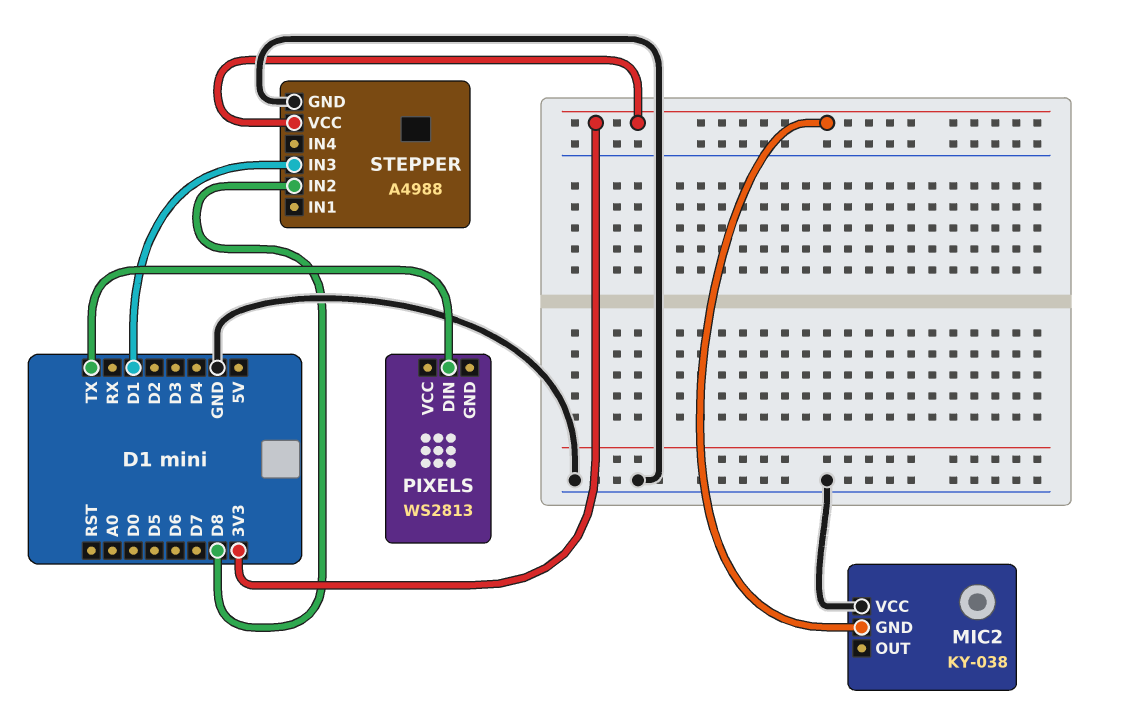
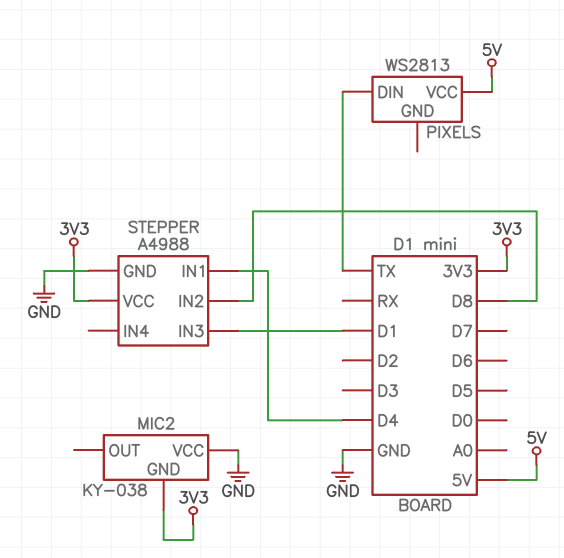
PIXELS pin VCC: none -> 5V
STEPPER pin IN1: none -> D4

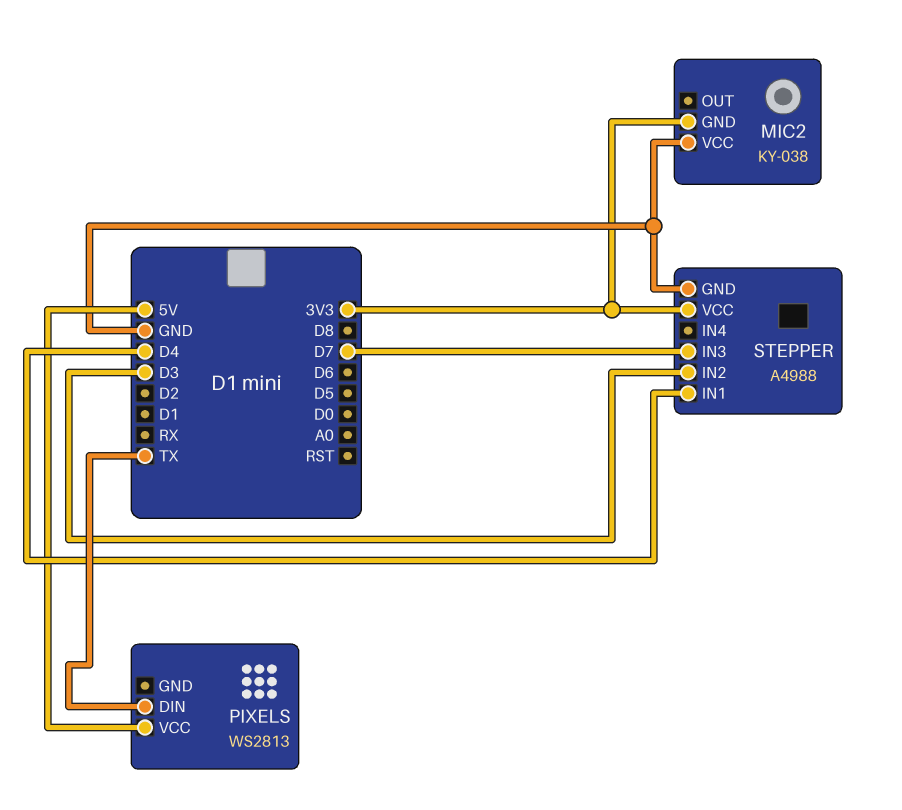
STEPPER pin IN2: D8 -> D3
STEPPER pin IN3: D1 -> D7

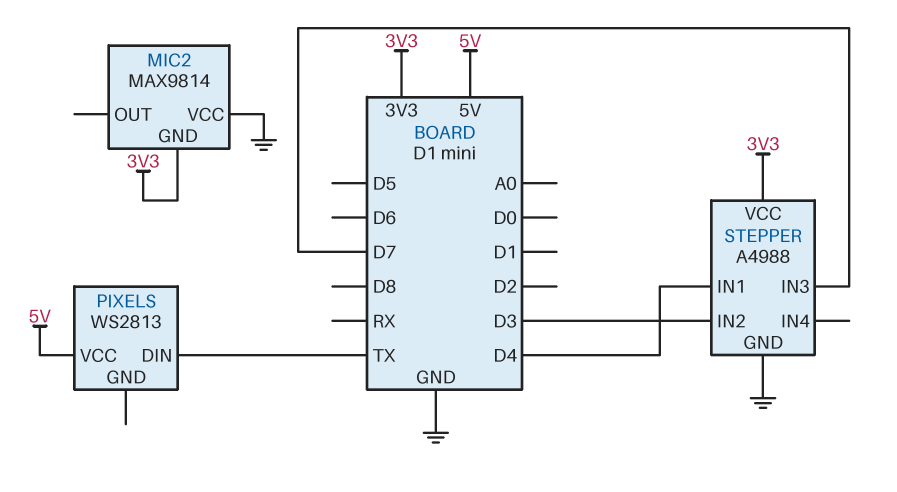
MIC2: KY-038 -> MAX9814

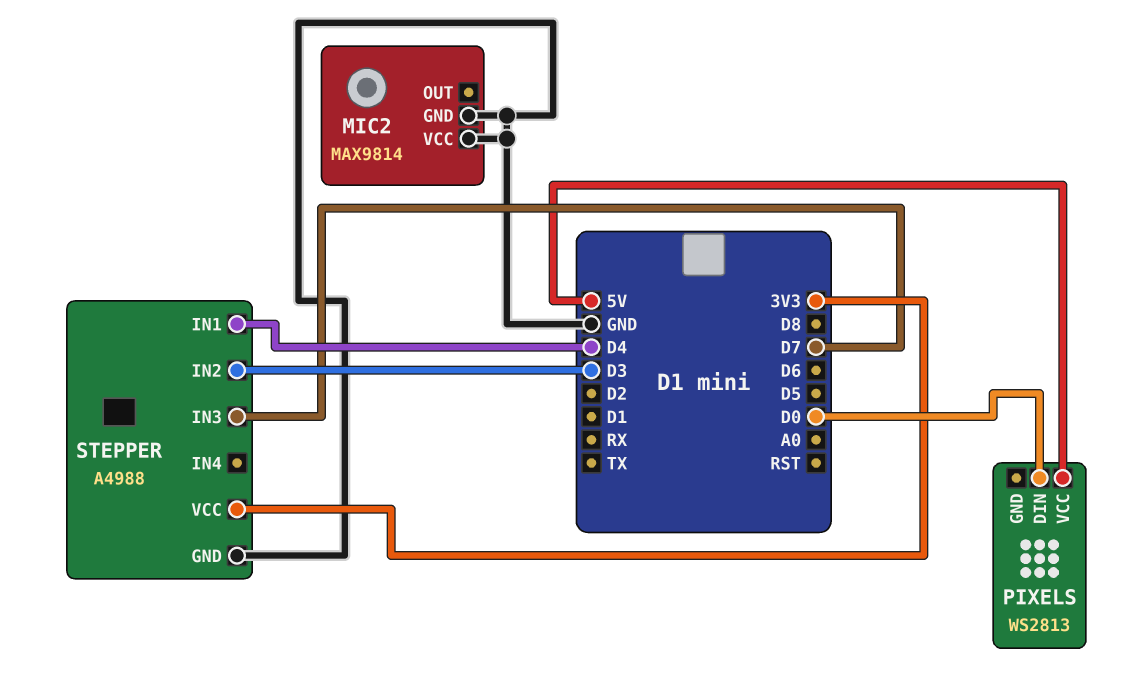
MIC2 pin GND: 3V3 -> GND
PIXELS pin DIN: TX -> D0

